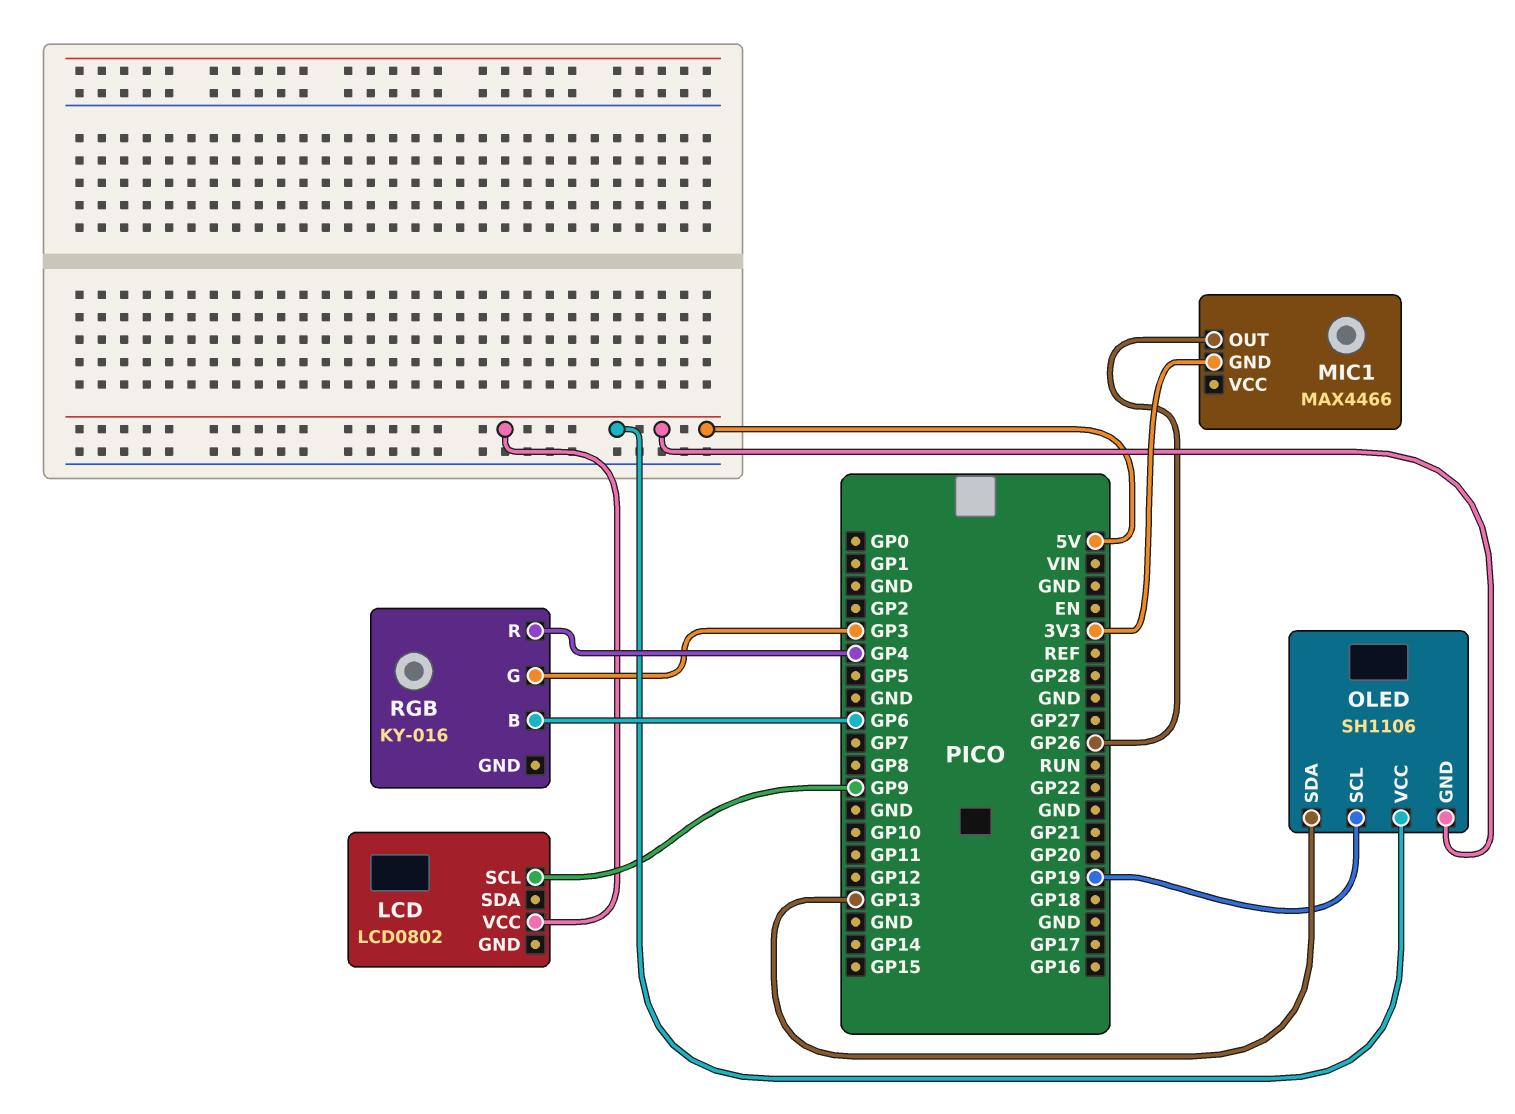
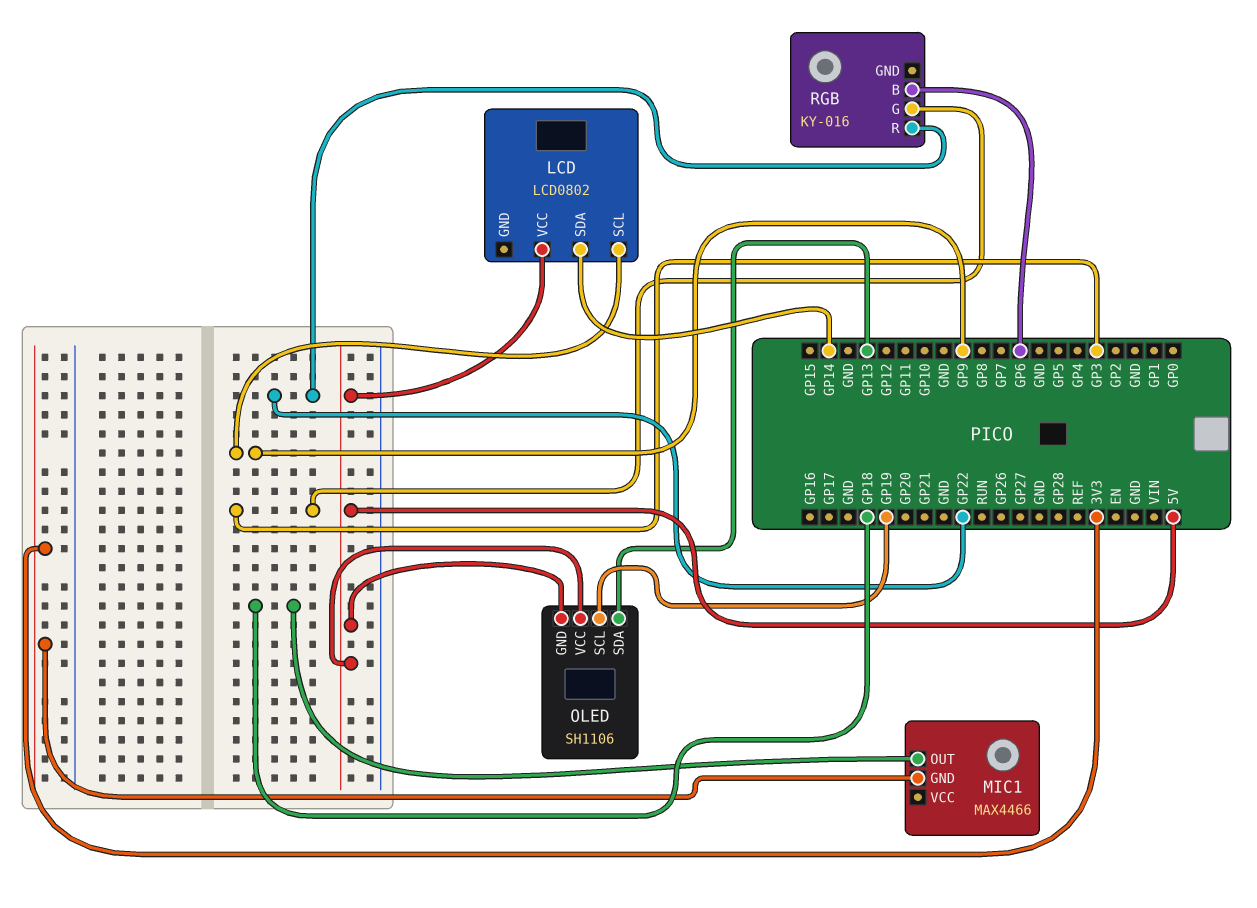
LCD pin SDA: none -> GP14
MIC1 pin OUT: GP26 -> GP18
RGB pin R: GP4 -> GP22

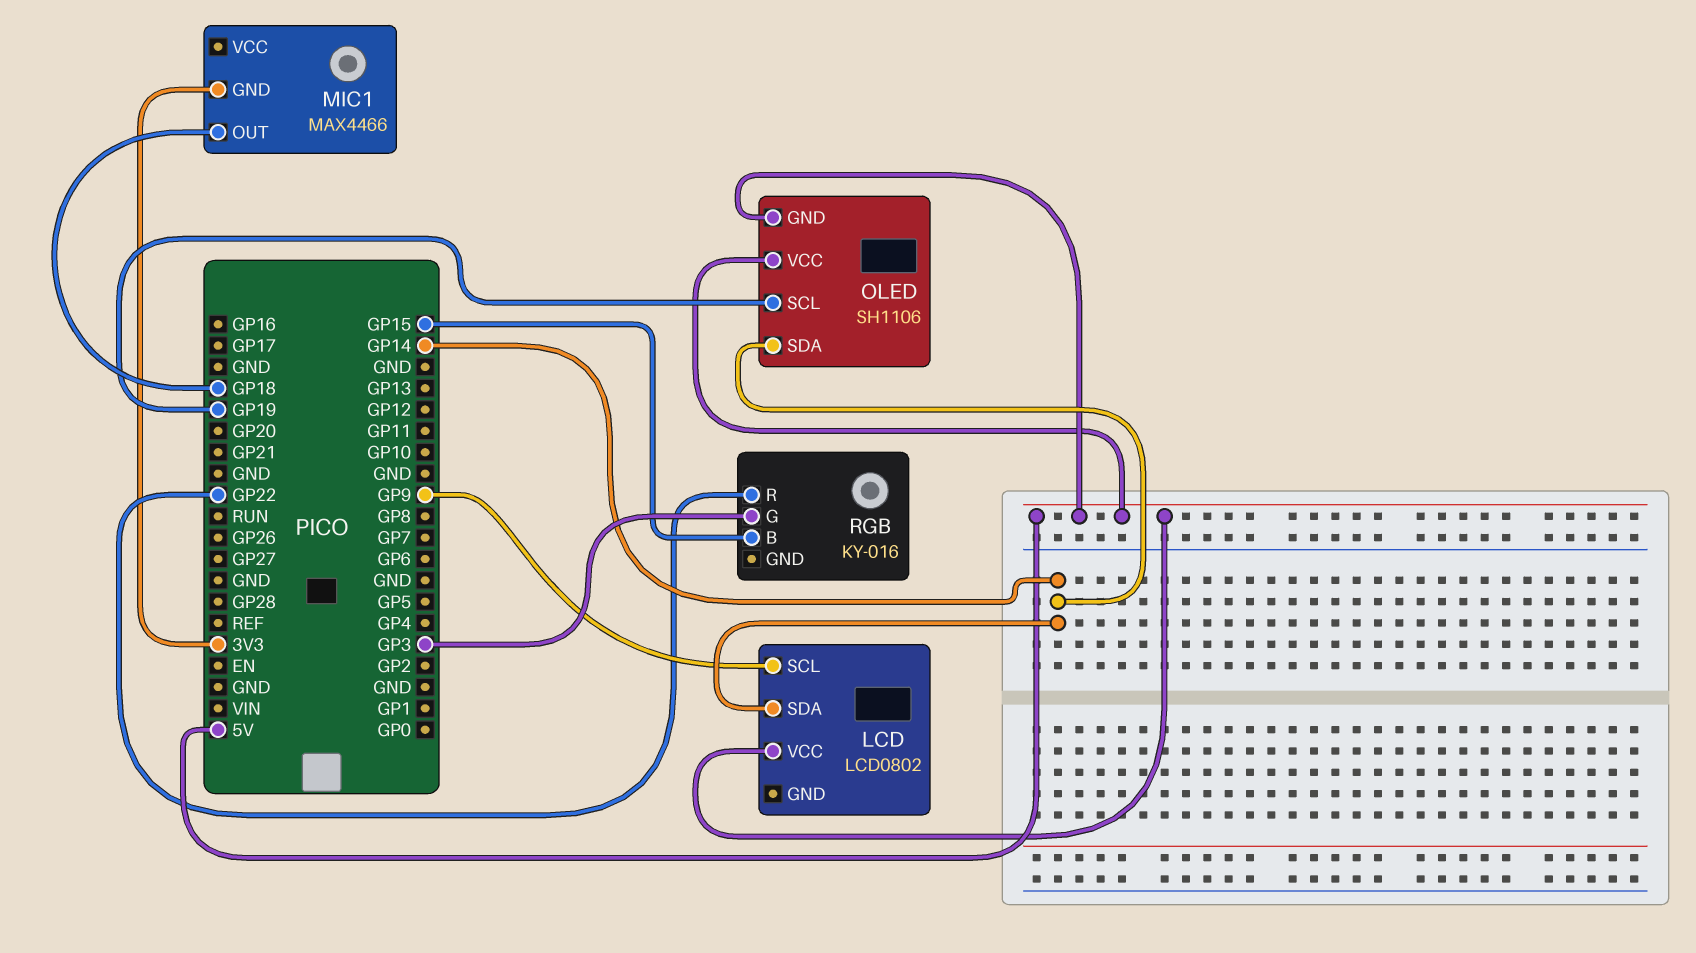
OLED pin SDA: GP13 -> GP14
RGB pin B: GP6 -> GP15

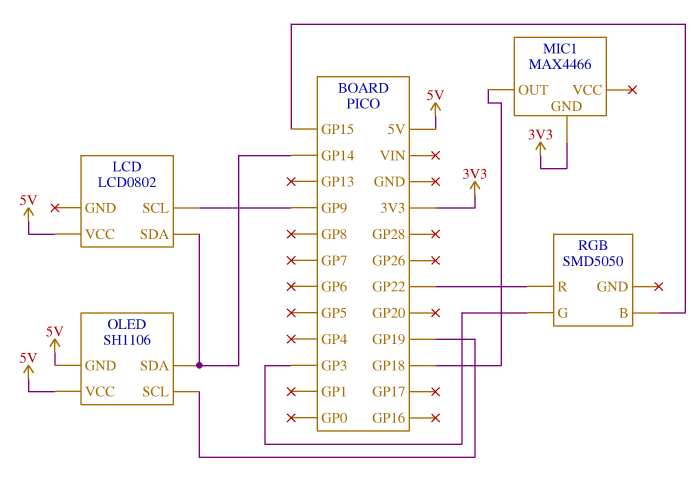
RGB: KY-016 -> SMD5050

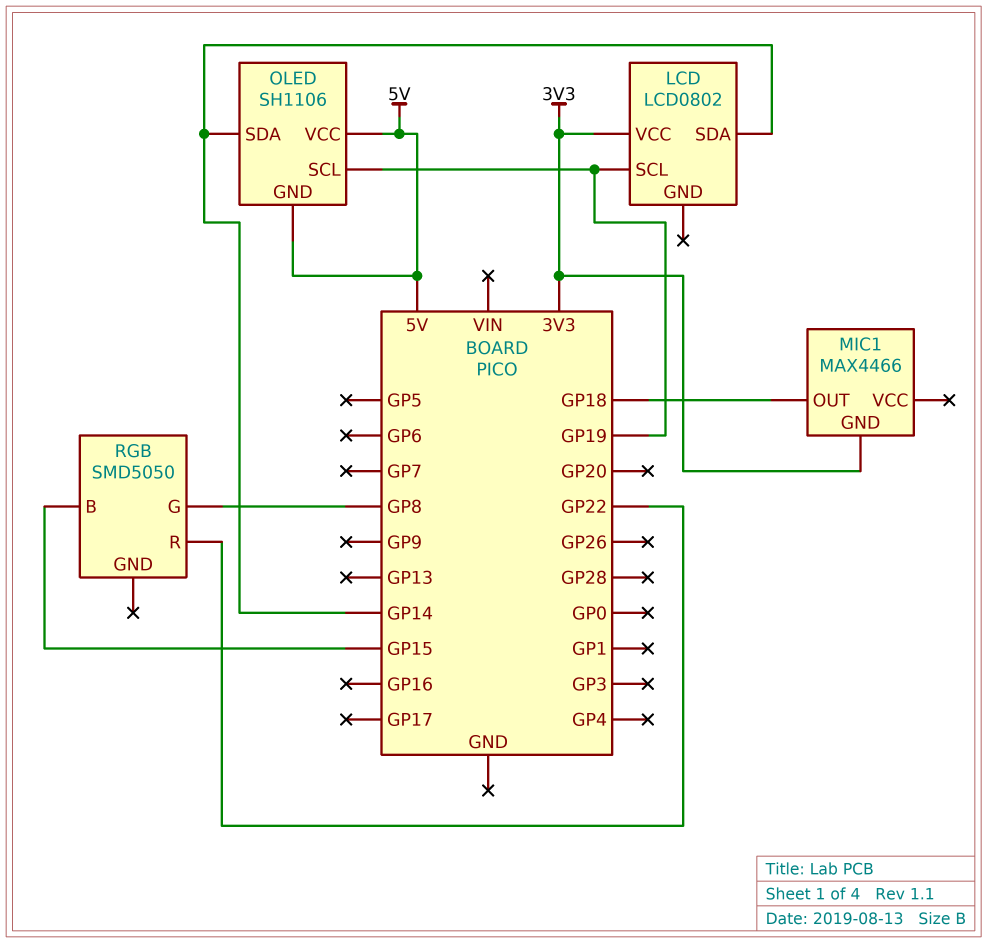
LCD pin SCL: GP9 -> GP19
LCD pin VCC: 5V -> 3V3
RGB pin G: GP3 -> GP8

